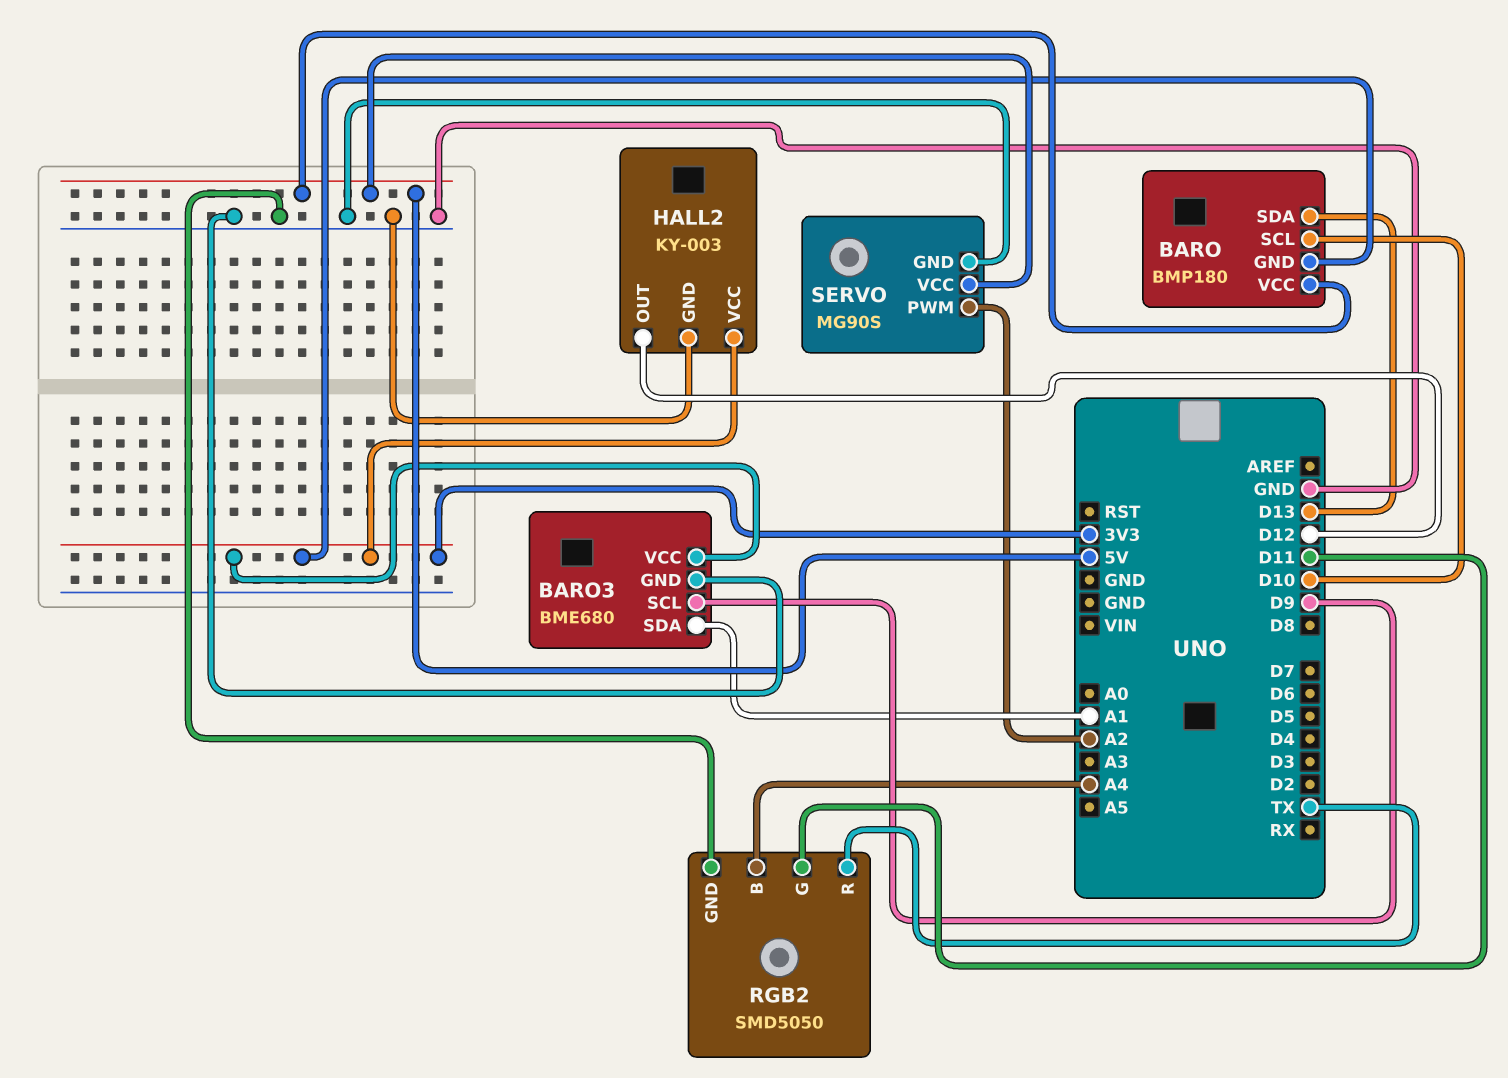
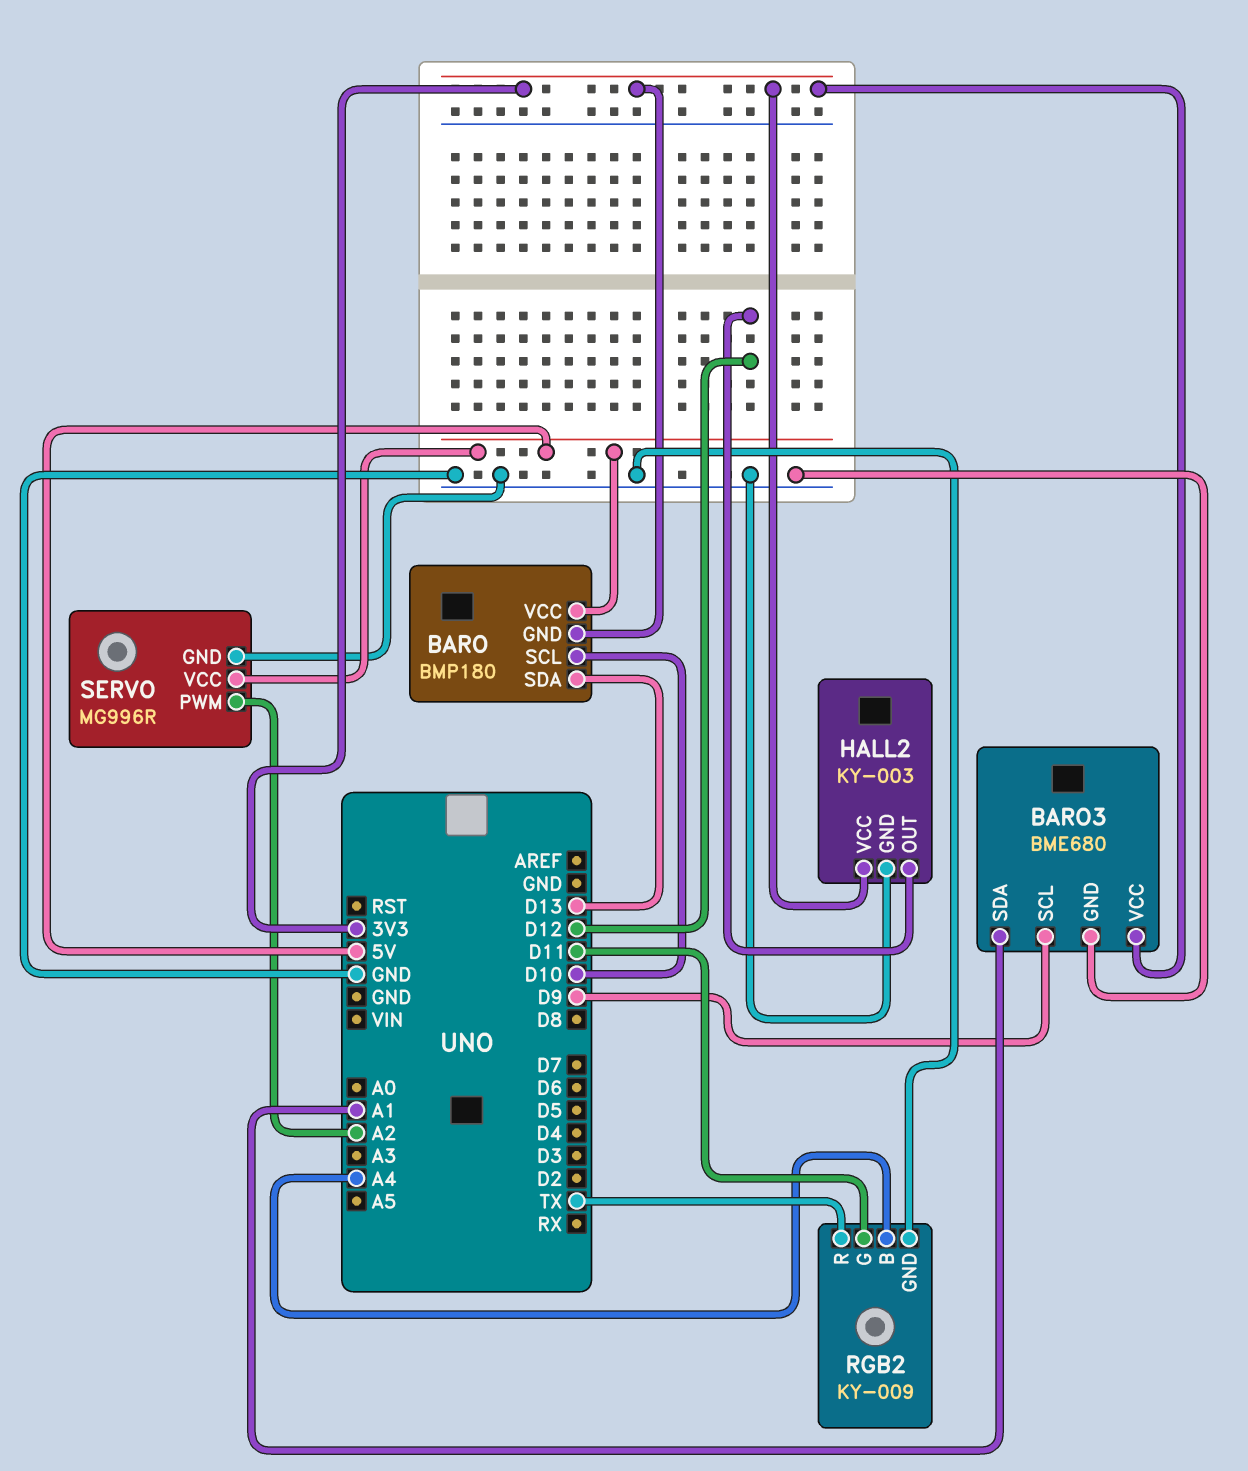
RGB2: SMD5050 -> KY-009
SERVO: MG90S -> MG996R

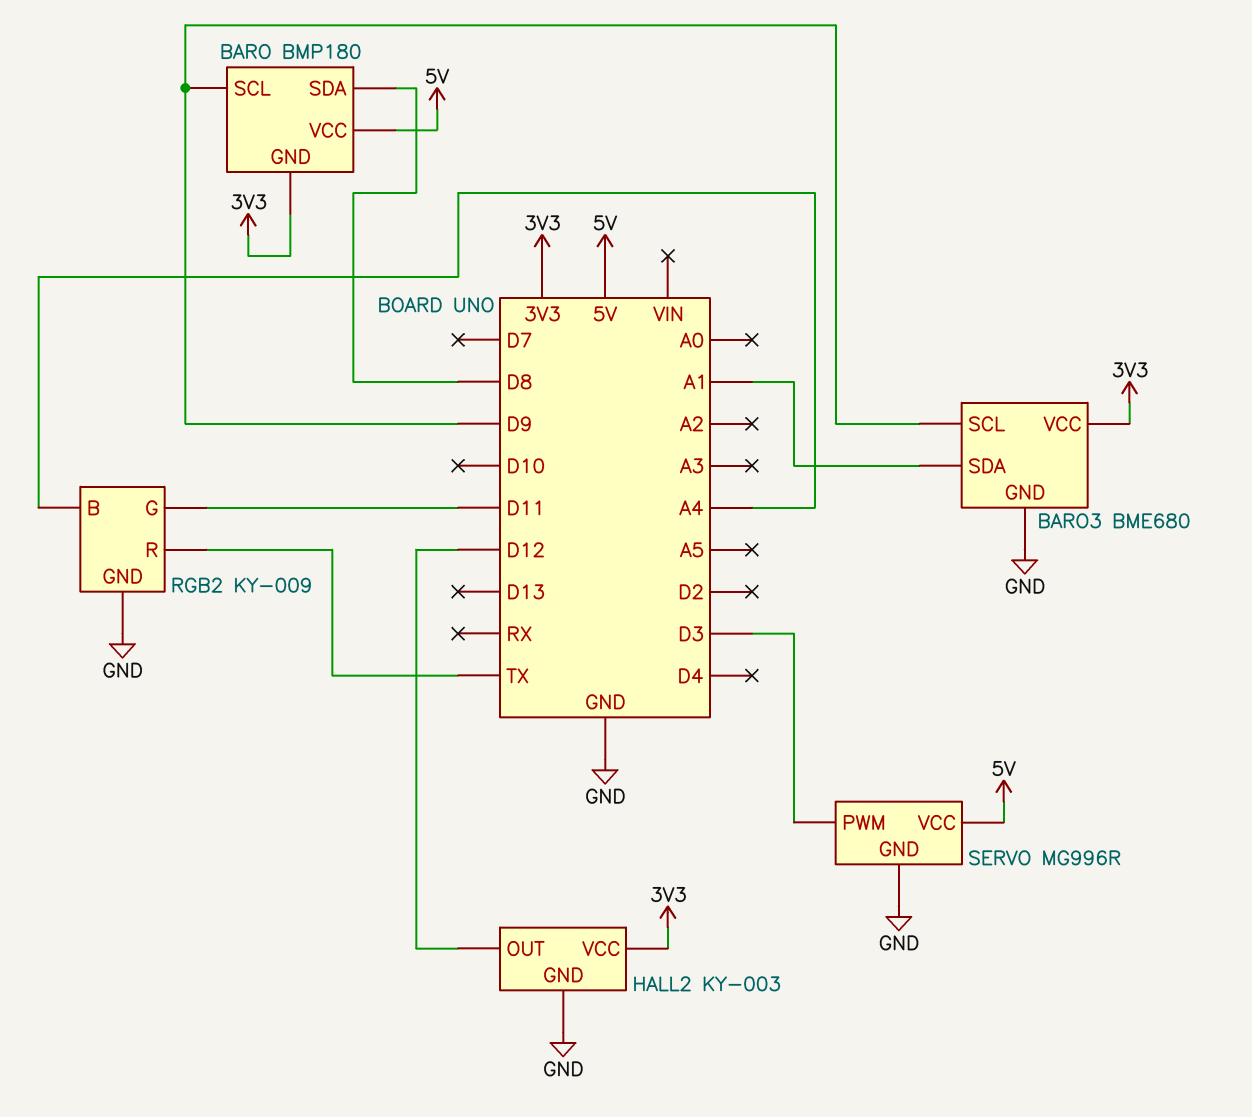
BARO pin SCL: D10 -> D9
BARO pin SDA: D13 -> D8
SERVO pin PWM: A2 -> D3

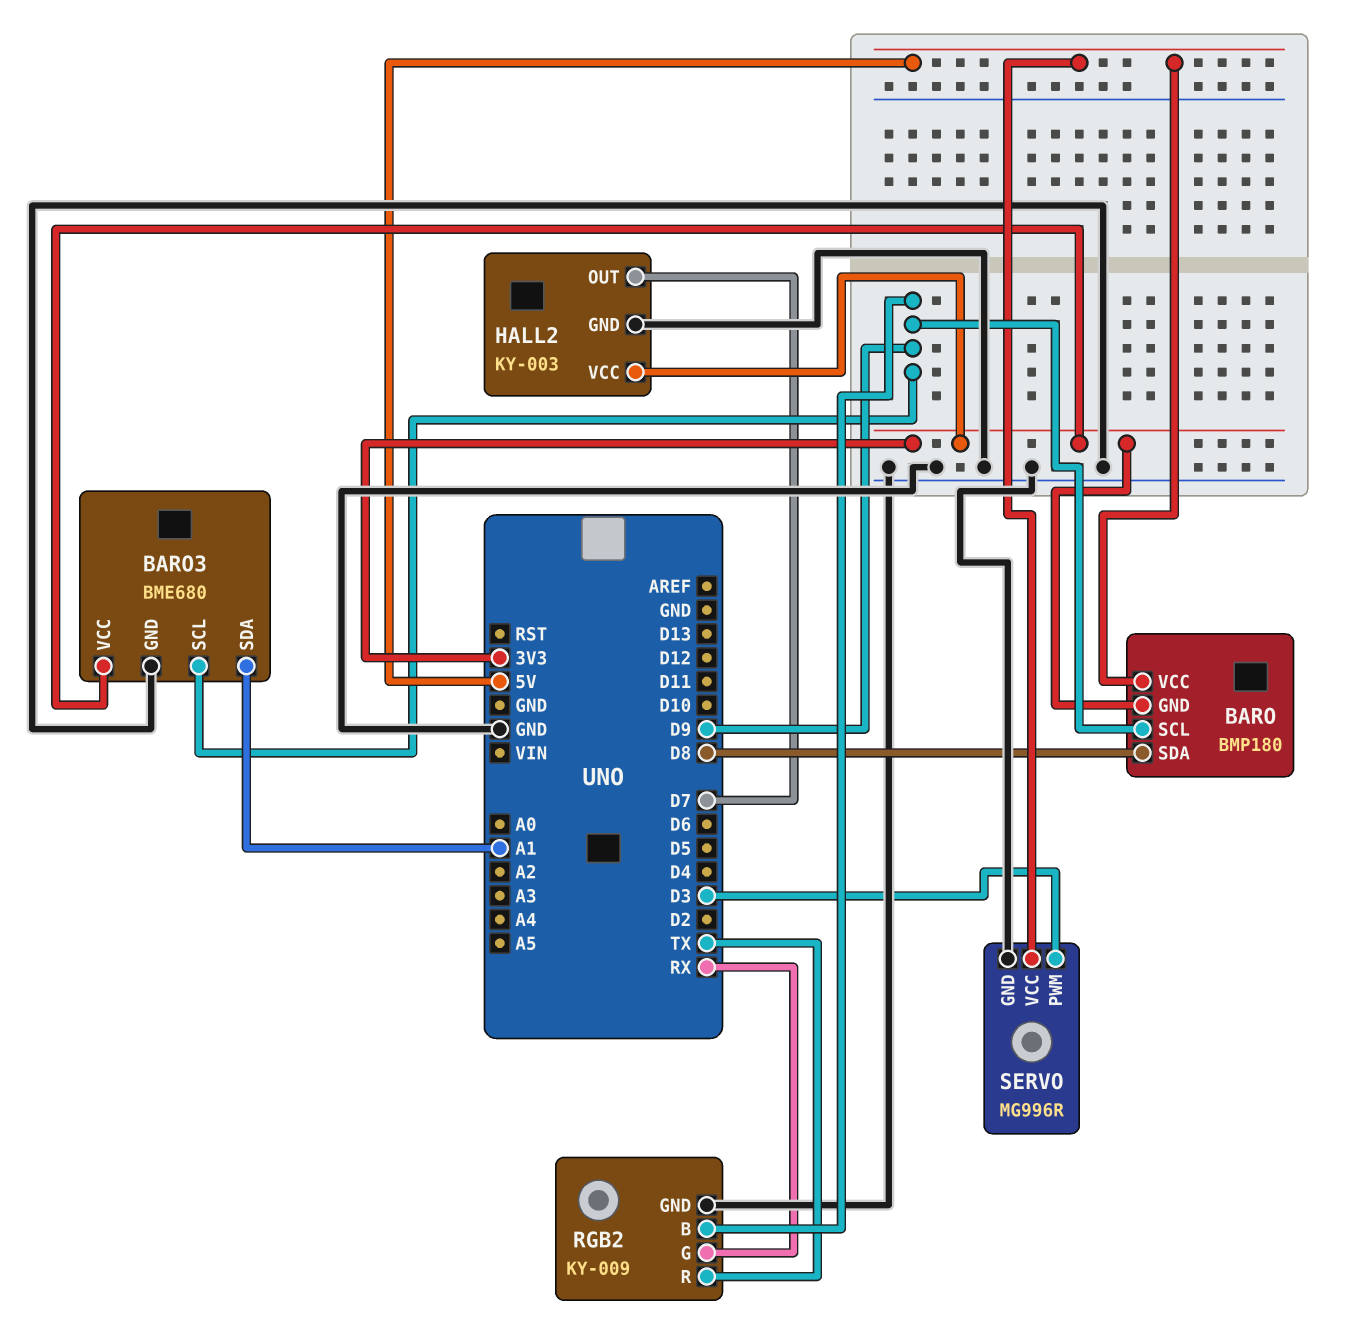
HALL2 pin OUT: D12 -> D7
RGB2 pin B: A4 -> D9
RGB2 pin G: D11 -> RX

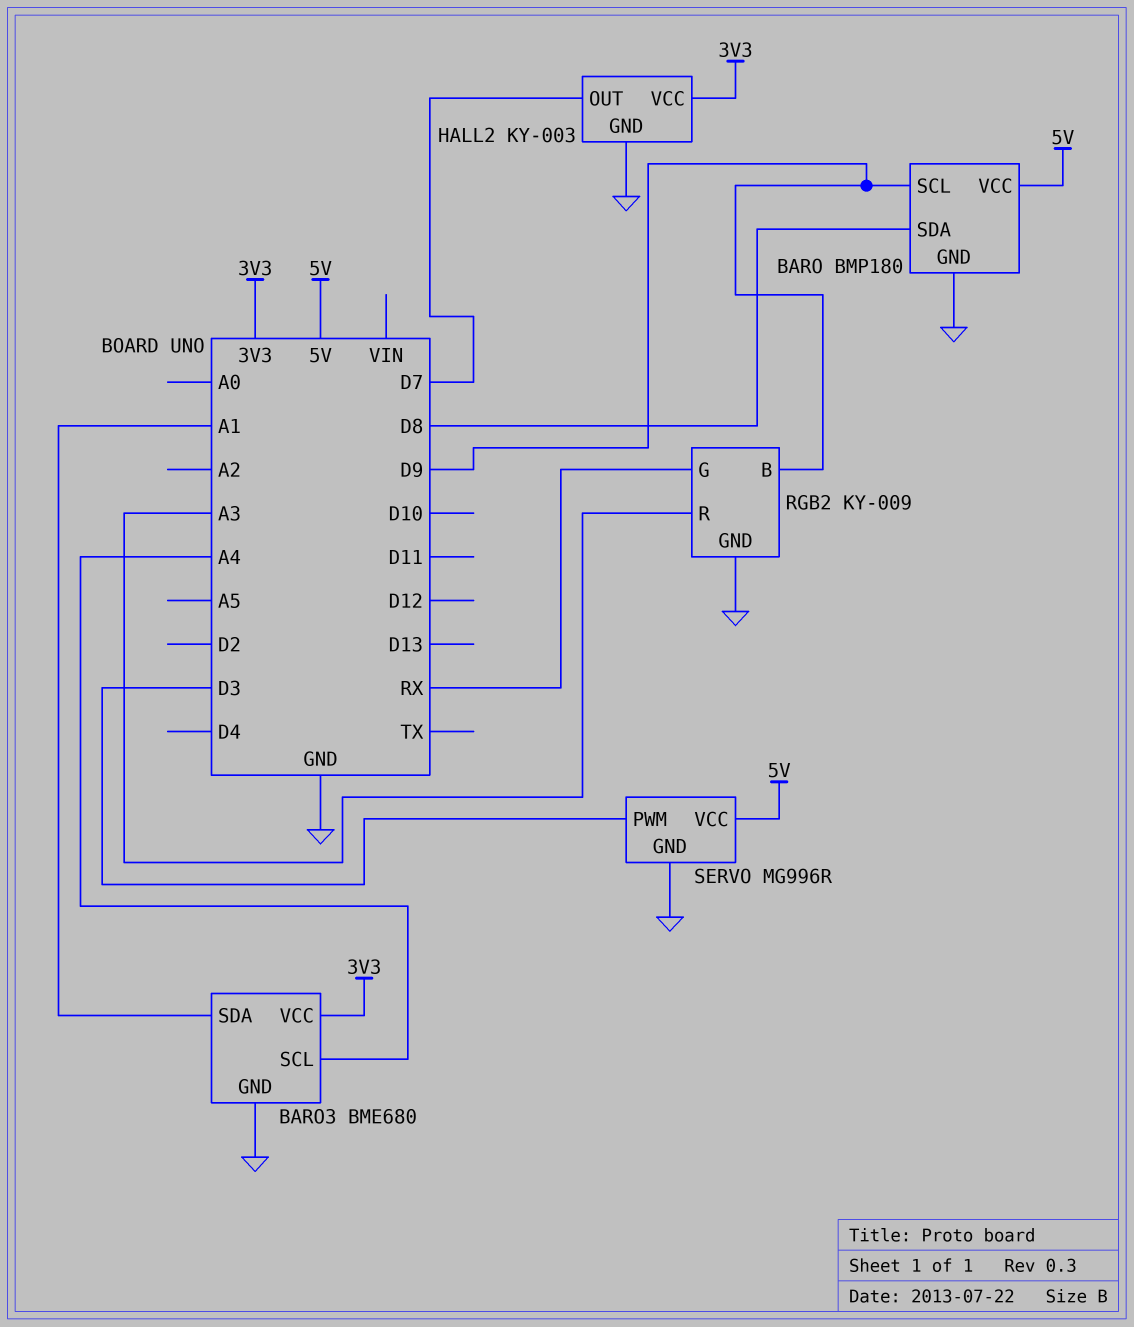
BARO pin GND: 3V3 -> GND
BARO3 pin SCL: D9 -> A4
RGB2 pin R: TX -> A3

